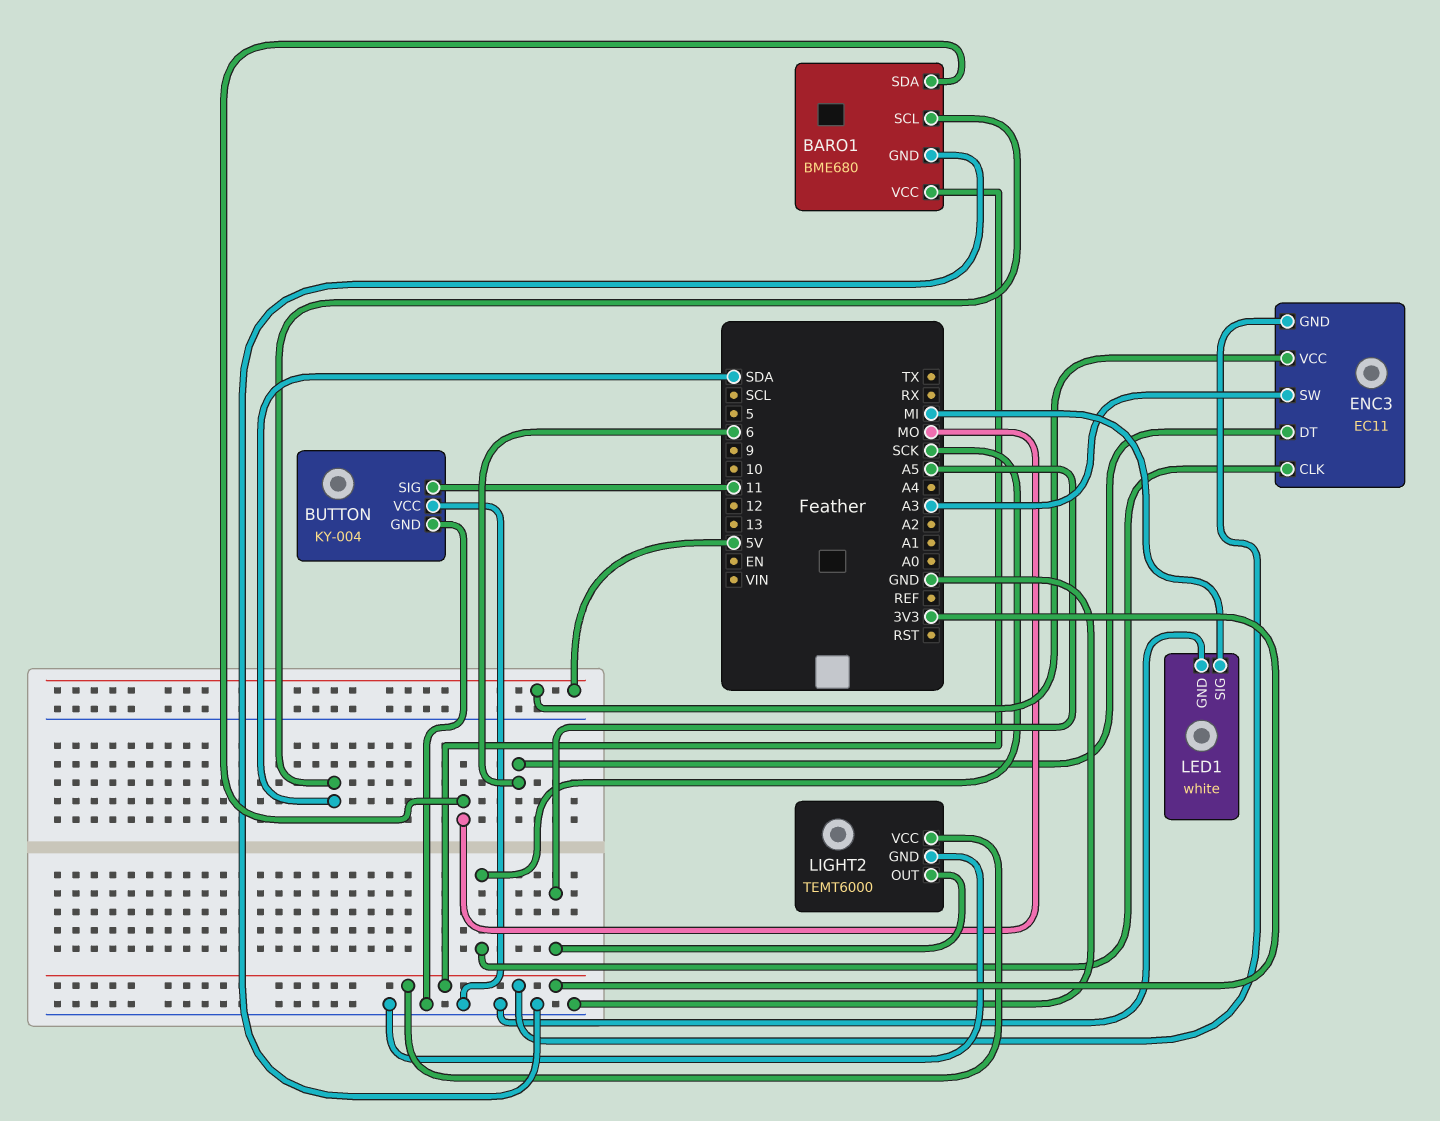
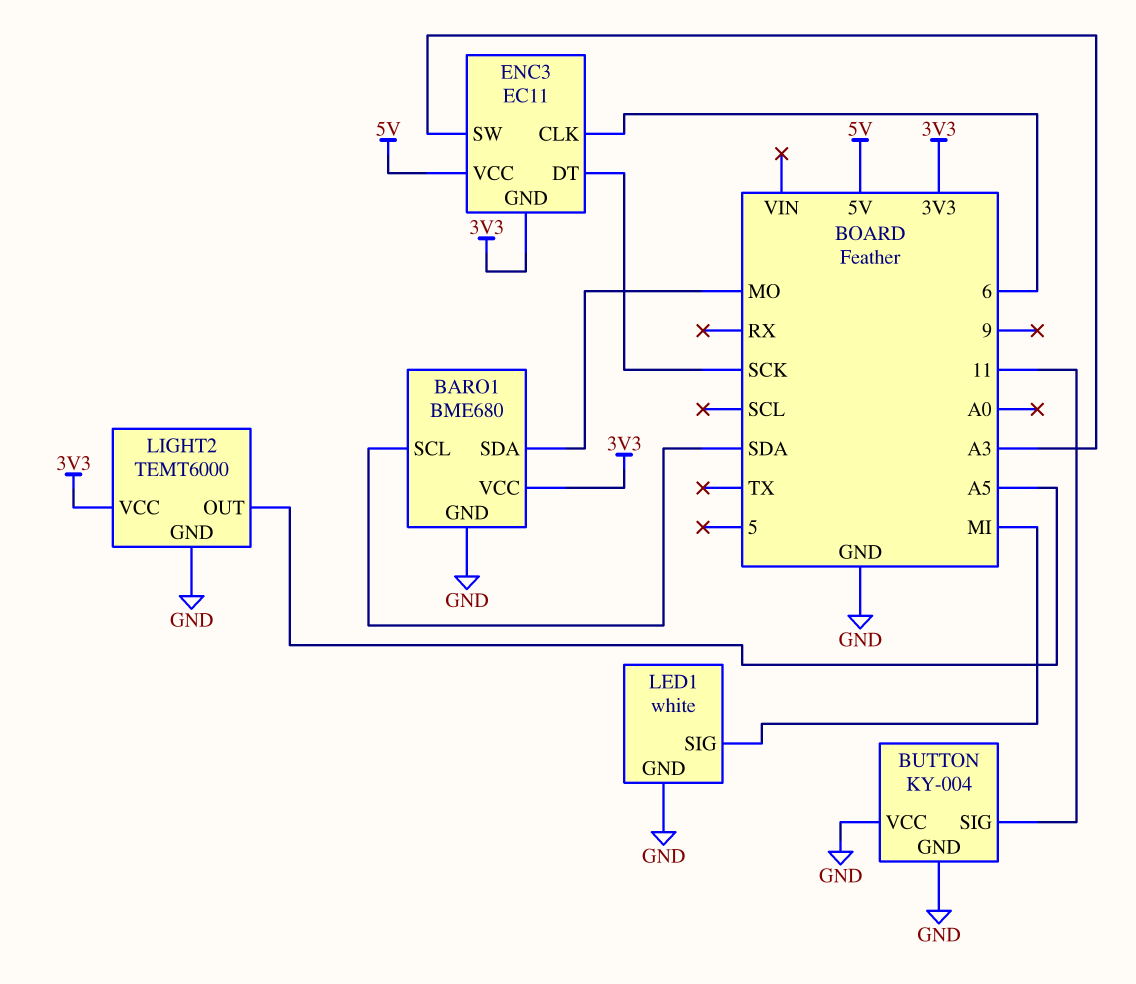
ENC3 pin CLK: SCK -> 6
ENC3 pin DT: 6 -> SCK

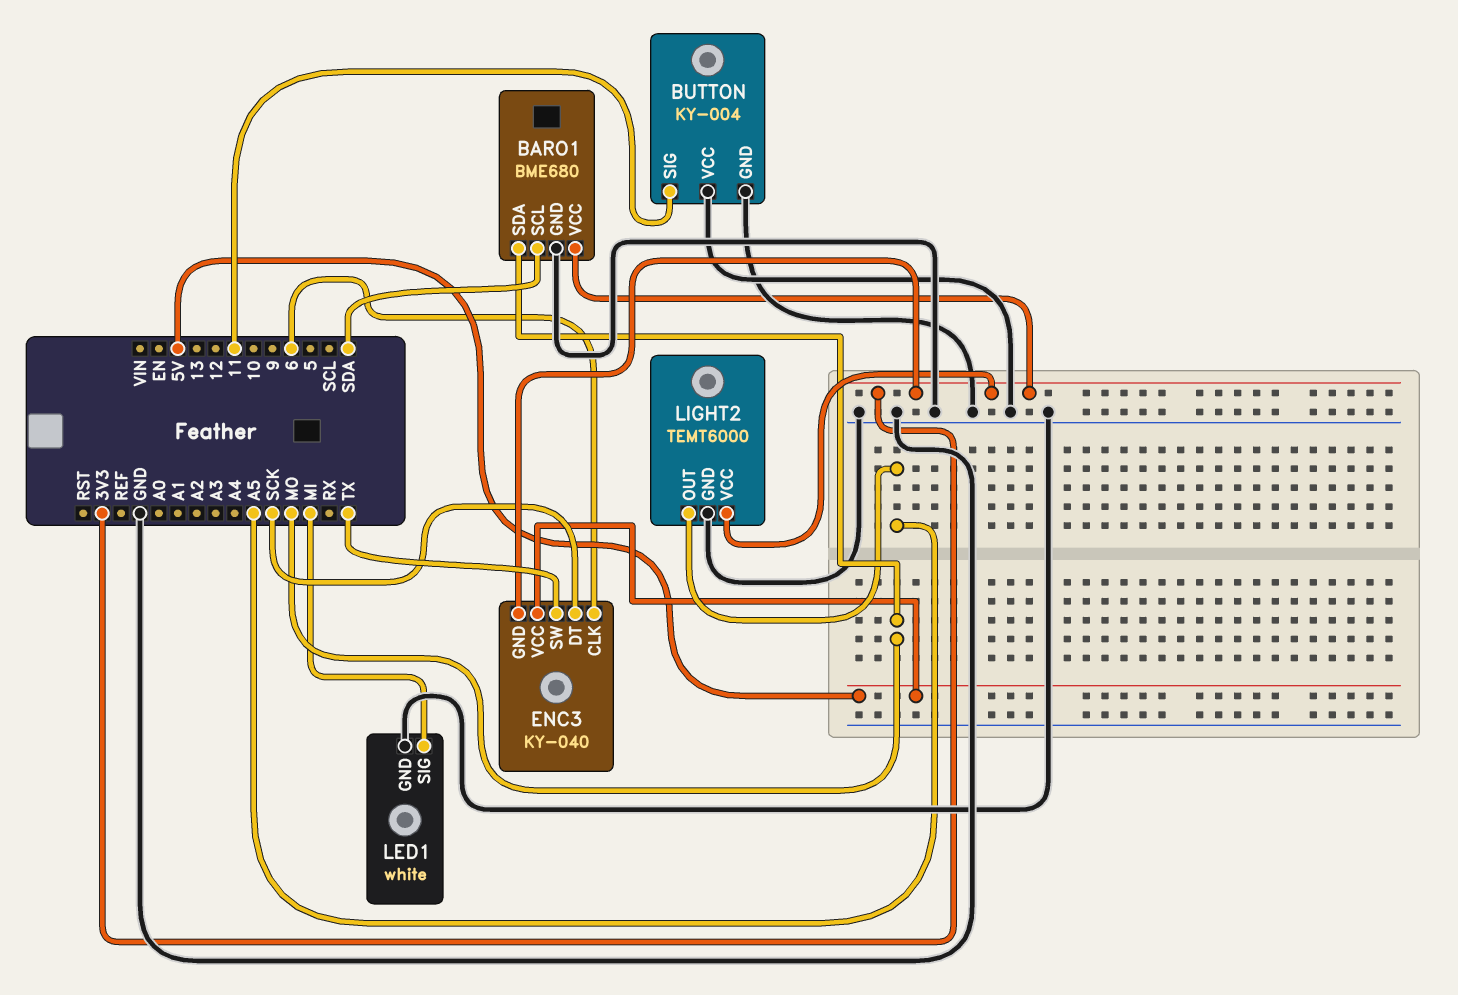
ENC3: EC11 -> KY-040
ENC3 pin SW: A3 -> TX

